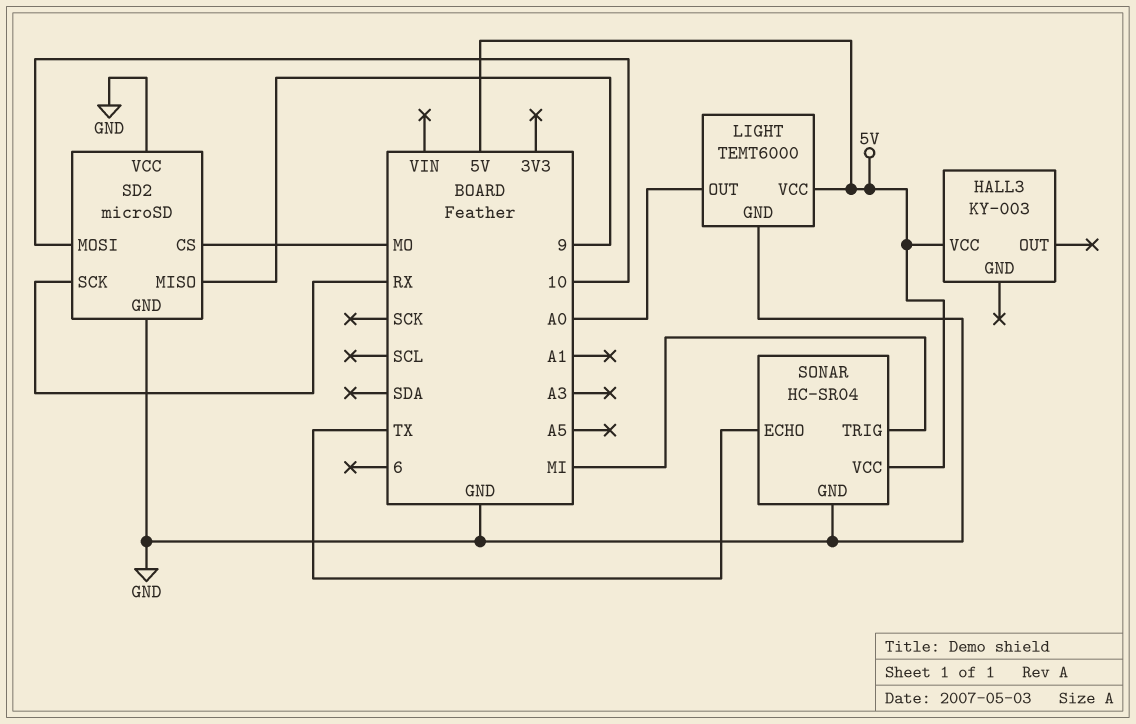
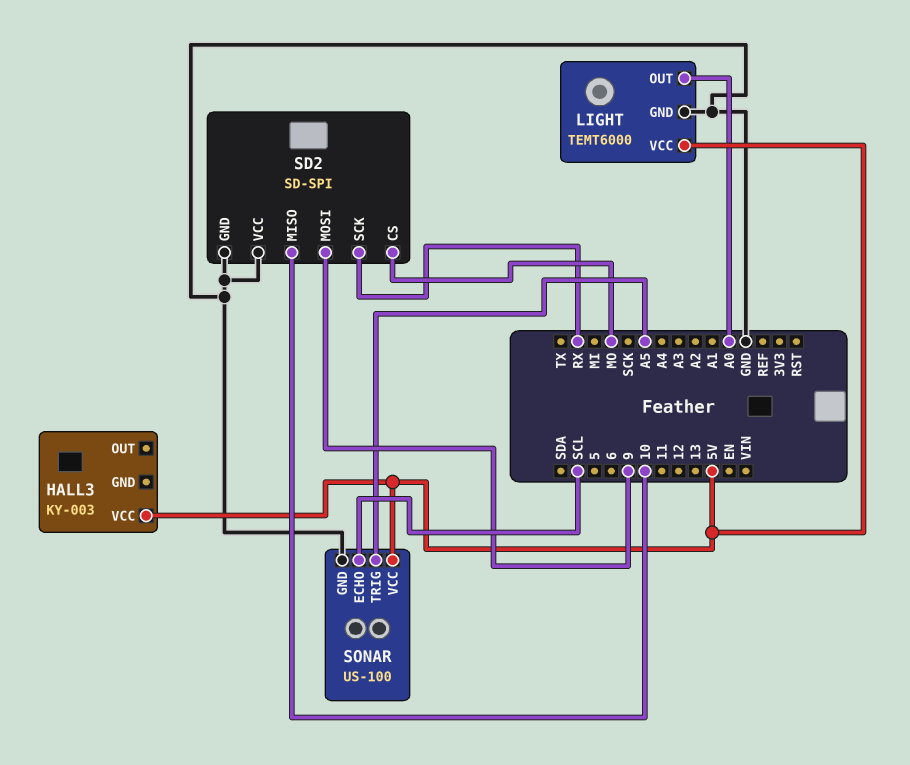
SD2: microSD -> SD-SPI
SD2 pin MISO: 9 -> 10
SD2 pin MOSI: 10 -> 9
SONAR: HC-SR04 -> US-100
SONAR pin ECHO: TX -> SCL
SONAR pin TRIG: MI -> A5

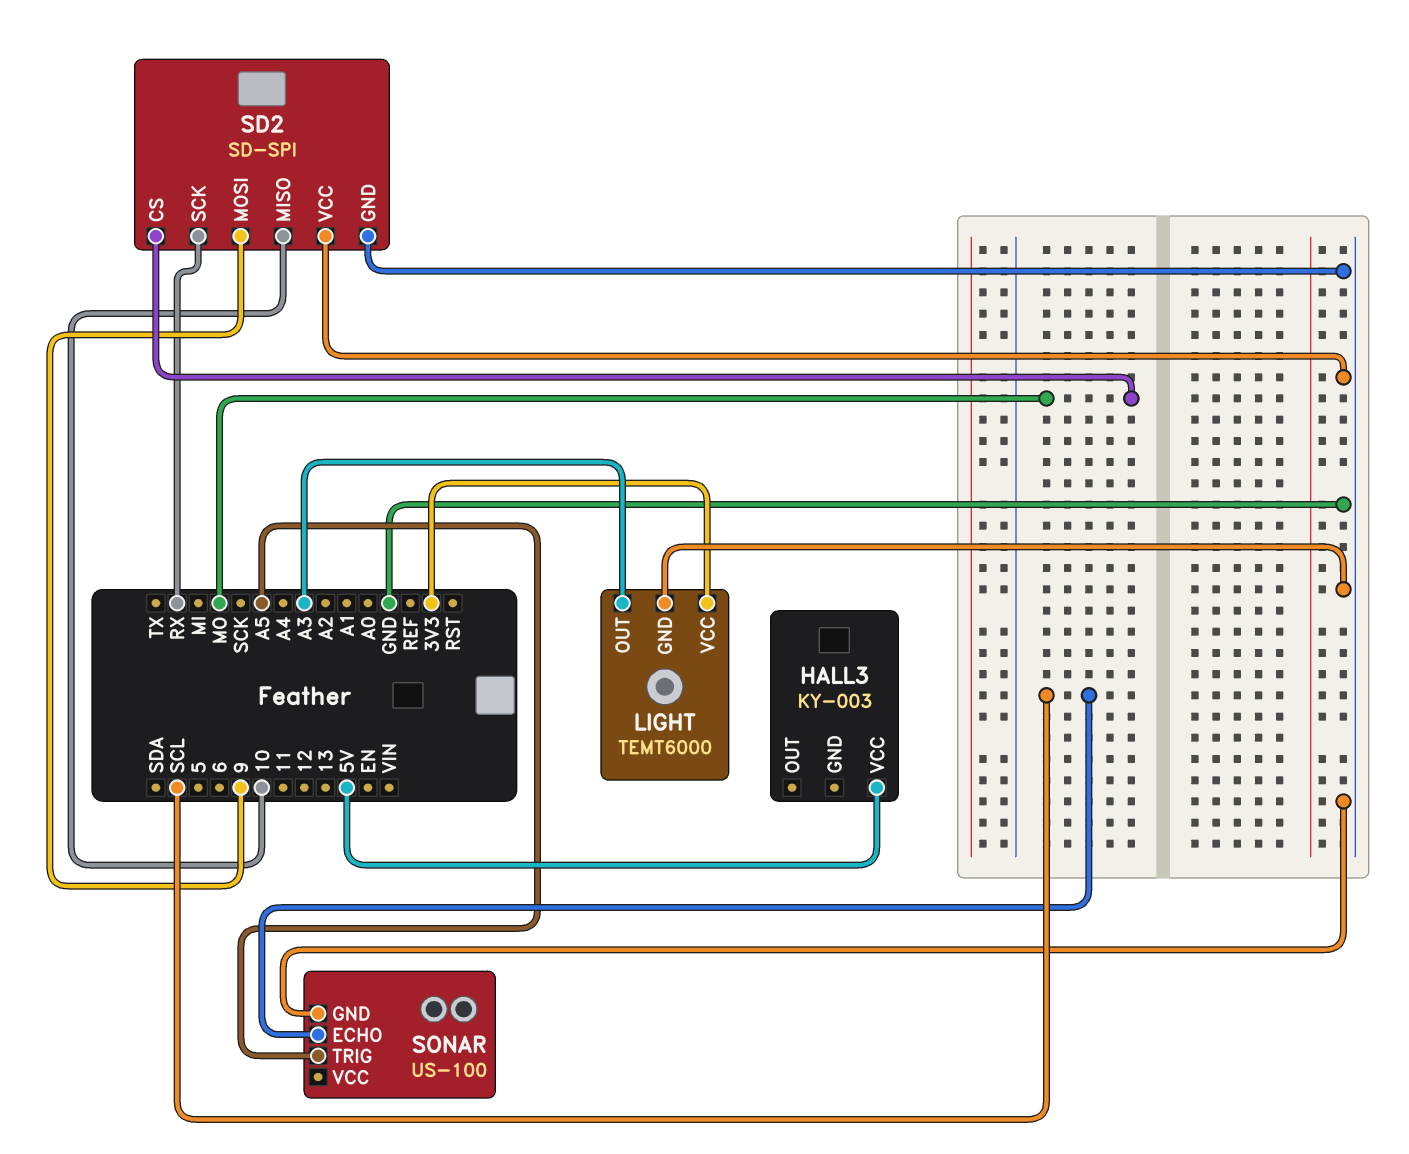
LIGHT pin OUT: A0 -> A3
LIGHT pin VCC: 5V -> 3V3
SONAR pin VCC: 5V -> none

